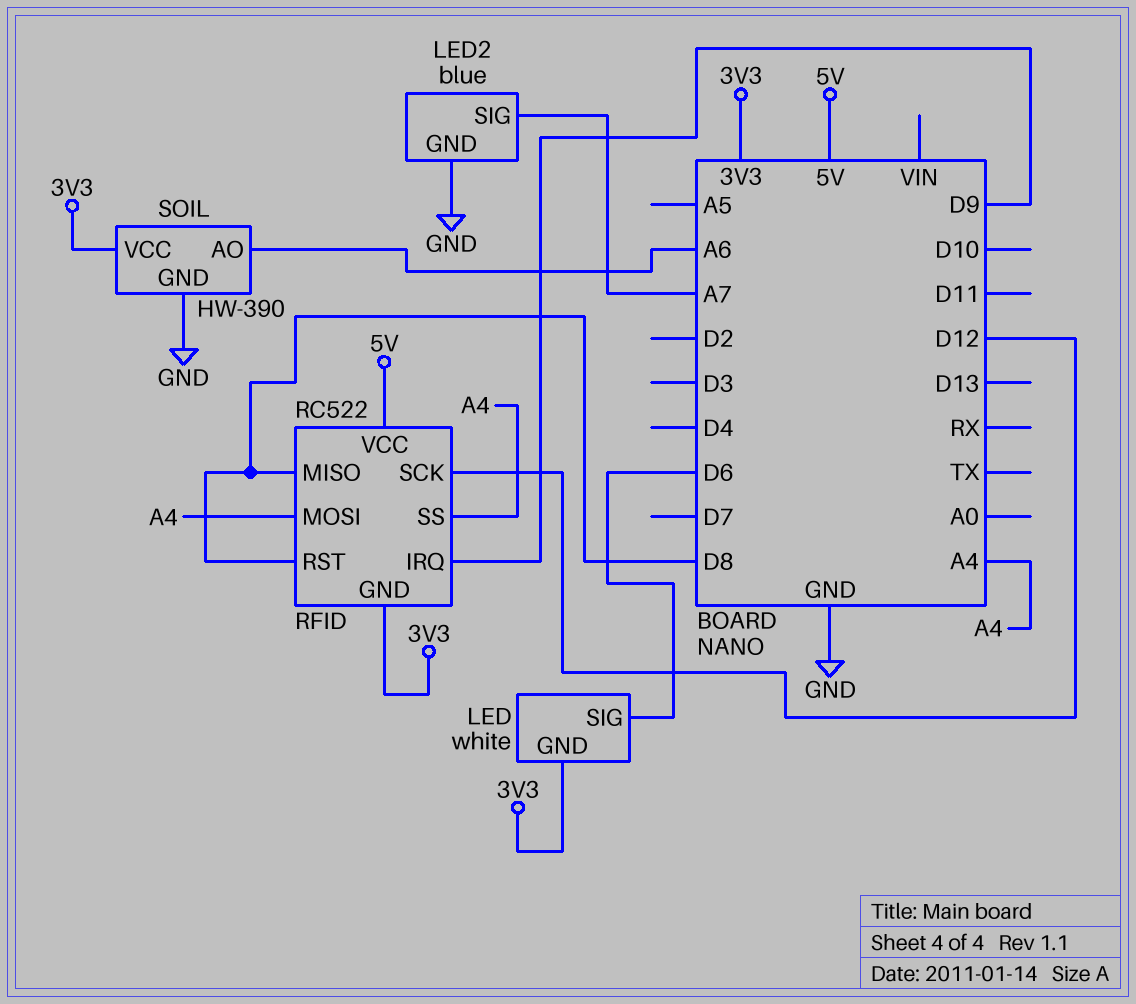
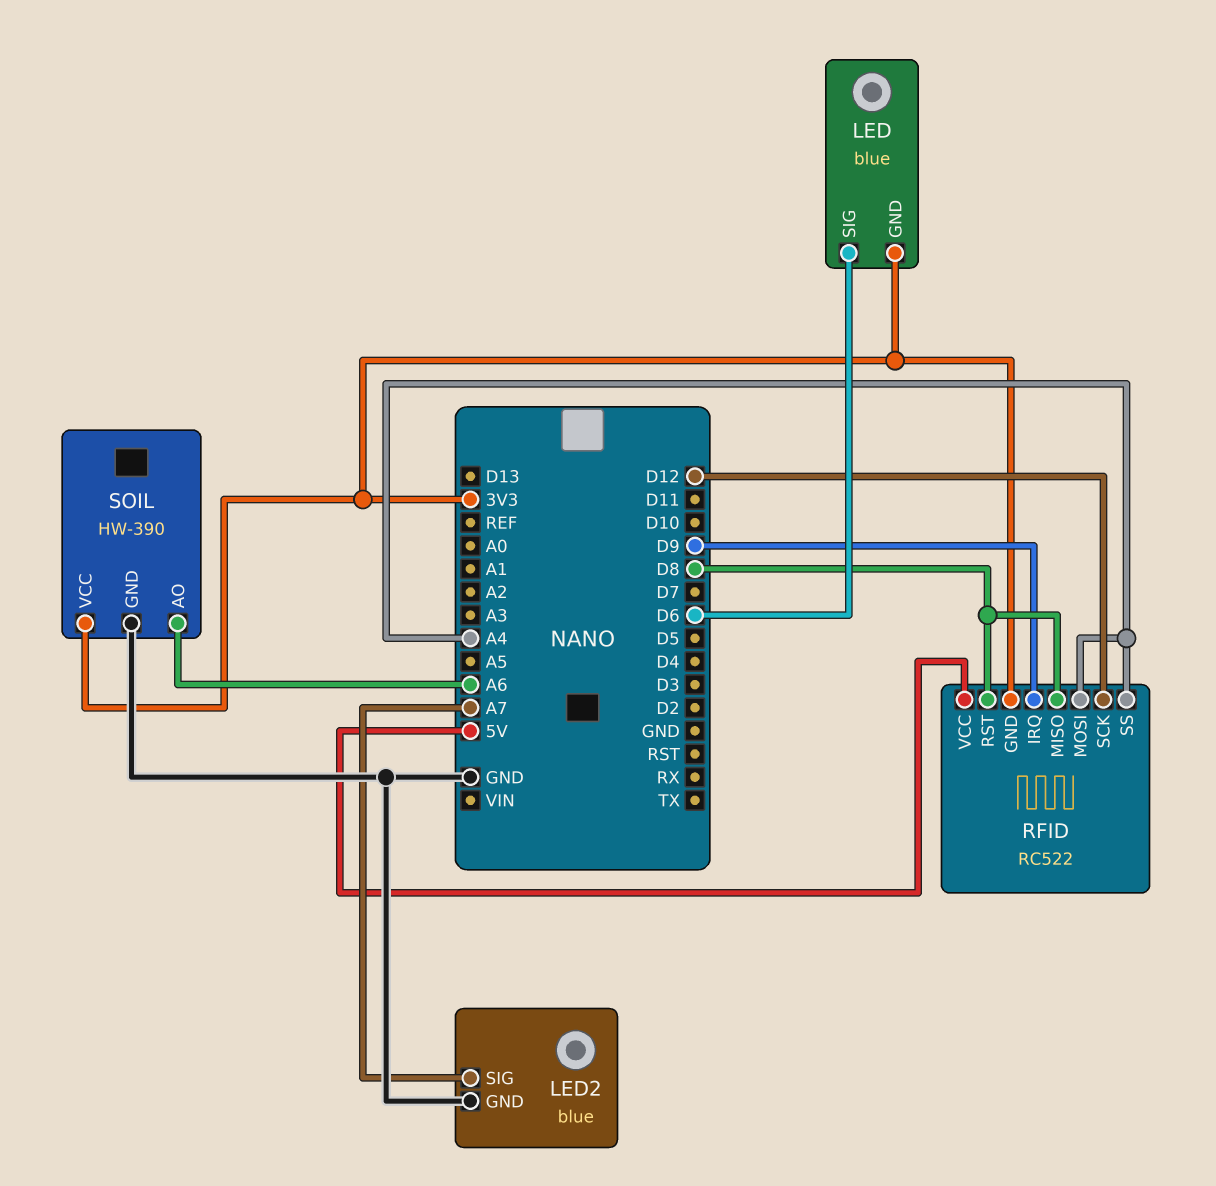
LED: white -> blue

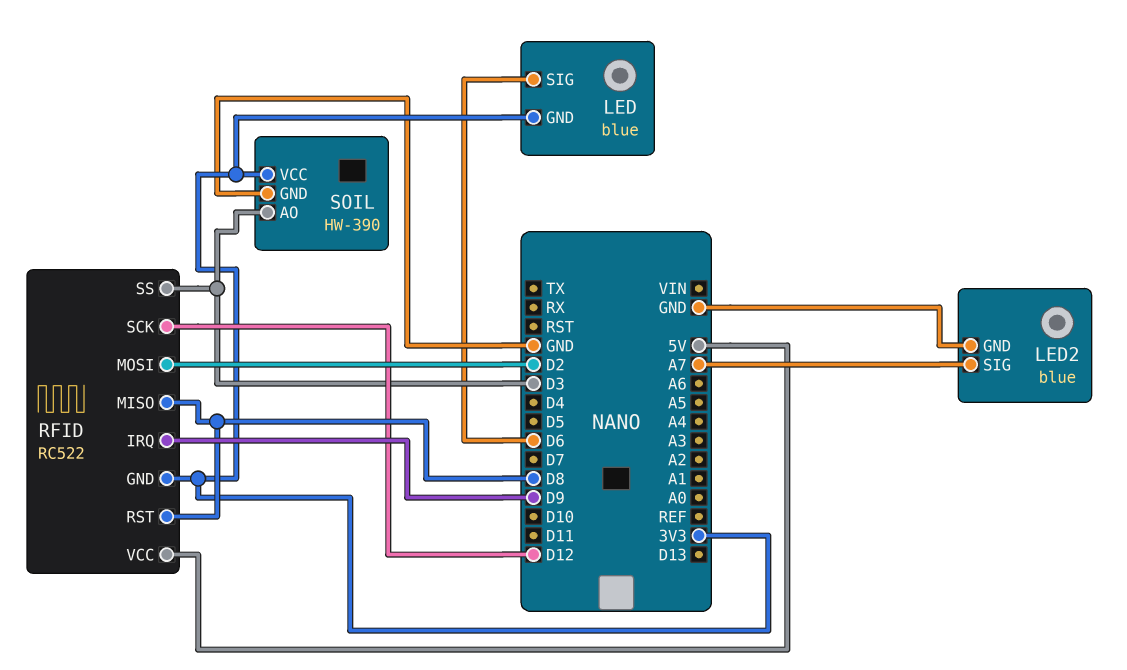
RFID pin MOSI: A4 -> D2
RFID pin SS: A4 -> D3
SOIL pin AO: A6 -> D3

